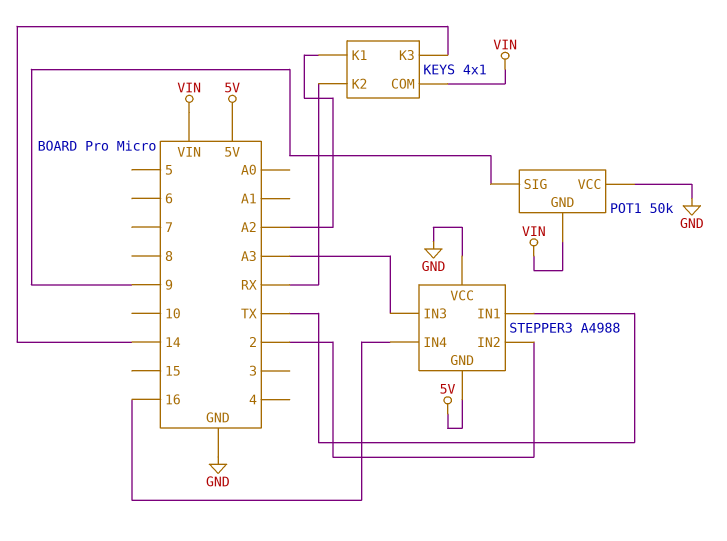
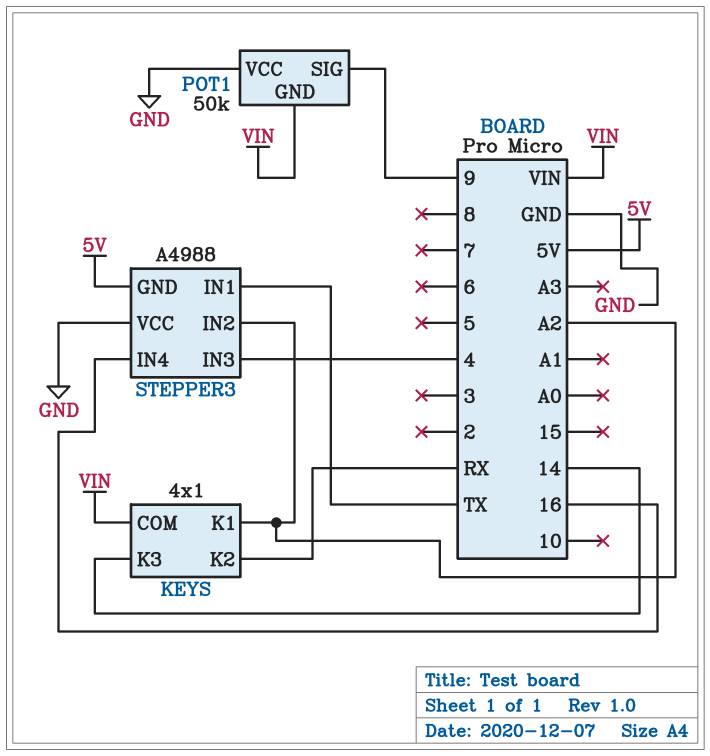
STEPPER3 pin IN2: 2 -> A2
STEPPER3 pin IN3: A3 -> 4

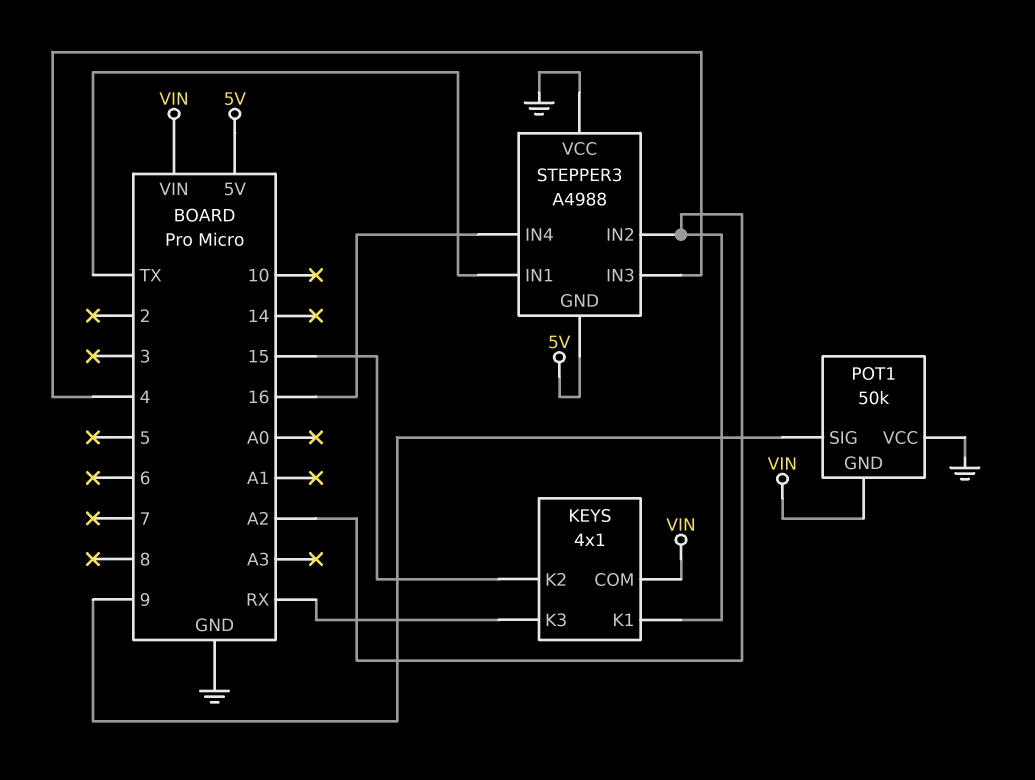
KEYS pin K2: RX -> 15
KEYS pin K3: 14 -> RX

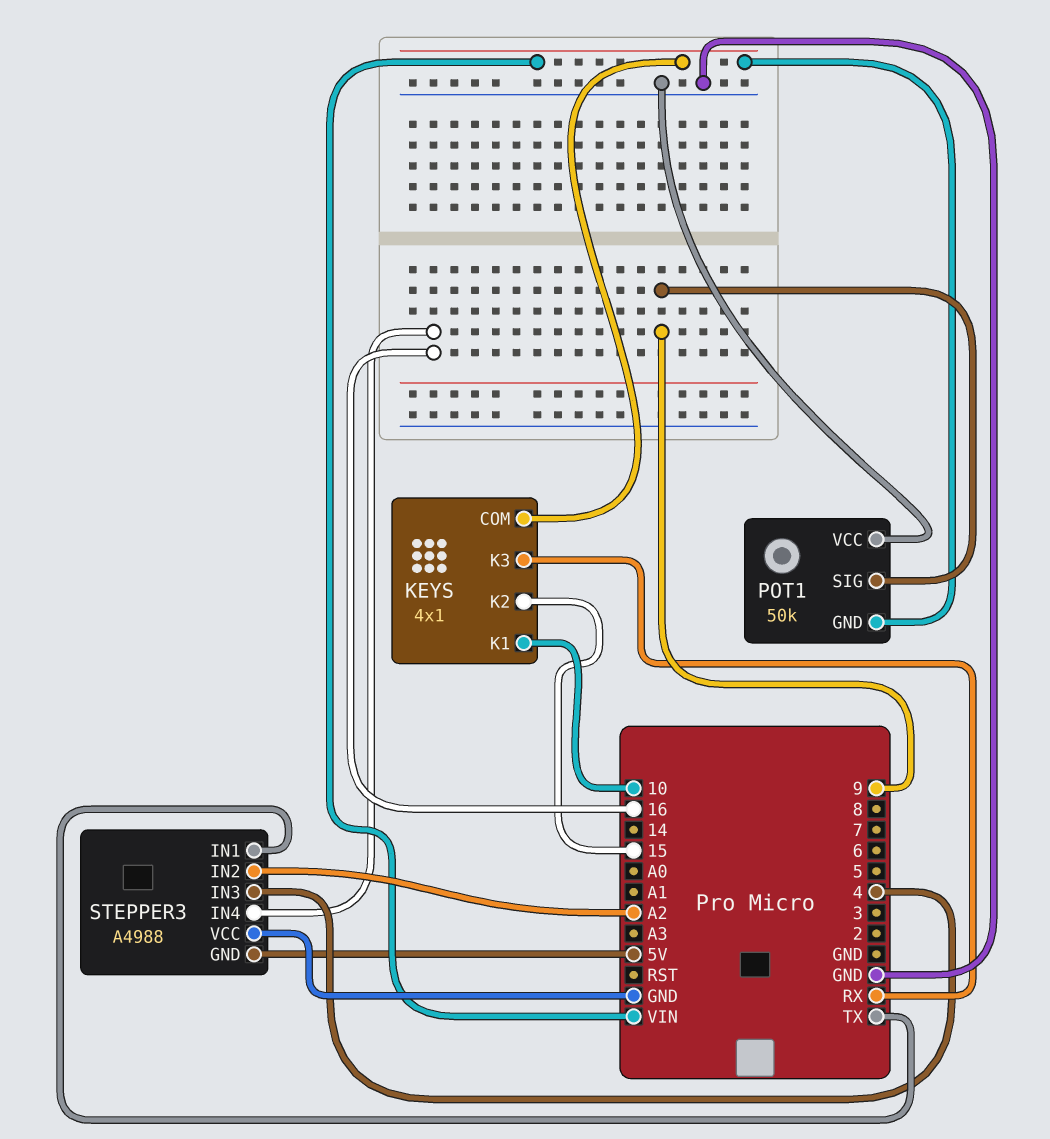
KEYS pin K1: A2 -> 10

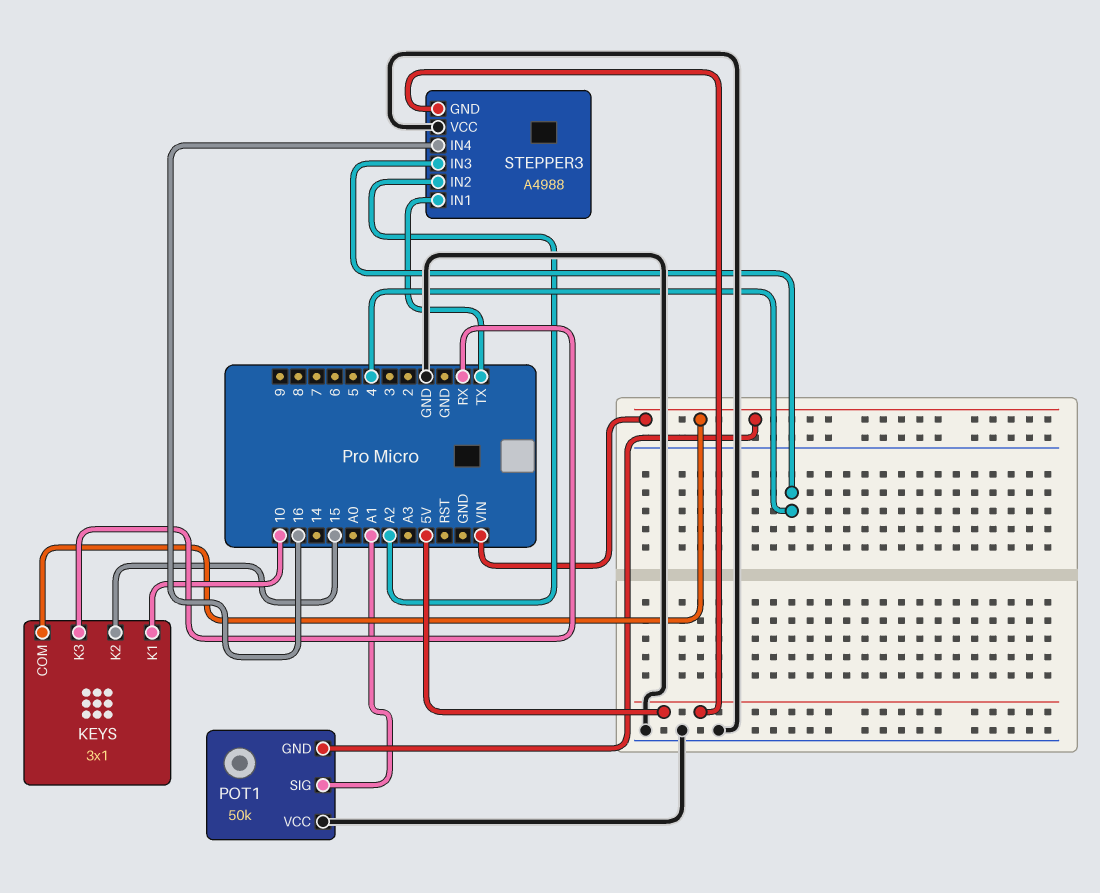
KEYS: 4x1 -> 3x1
POT1 pin SIG: 9 -> A1

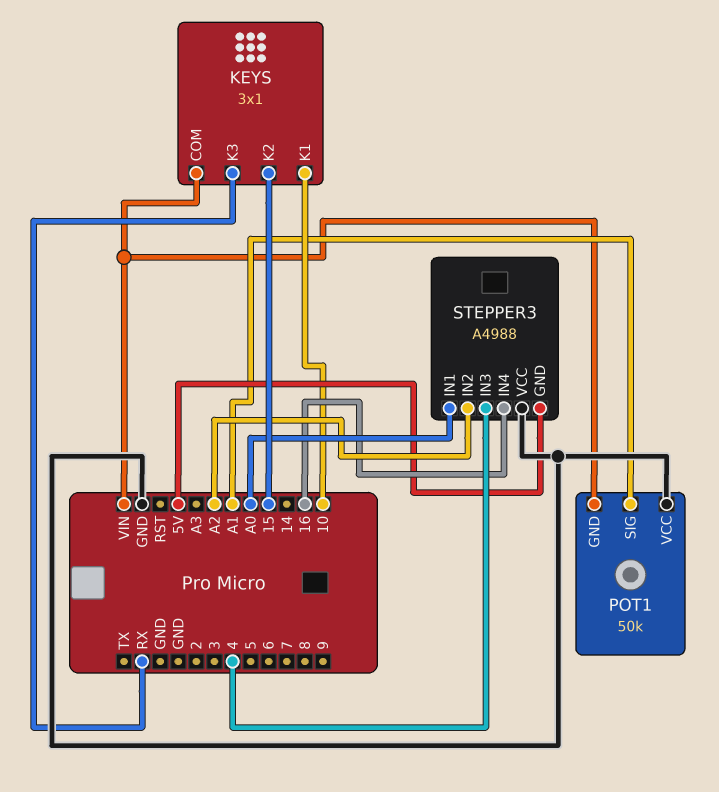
STEPPER3 pin IN1: TX -> A0

